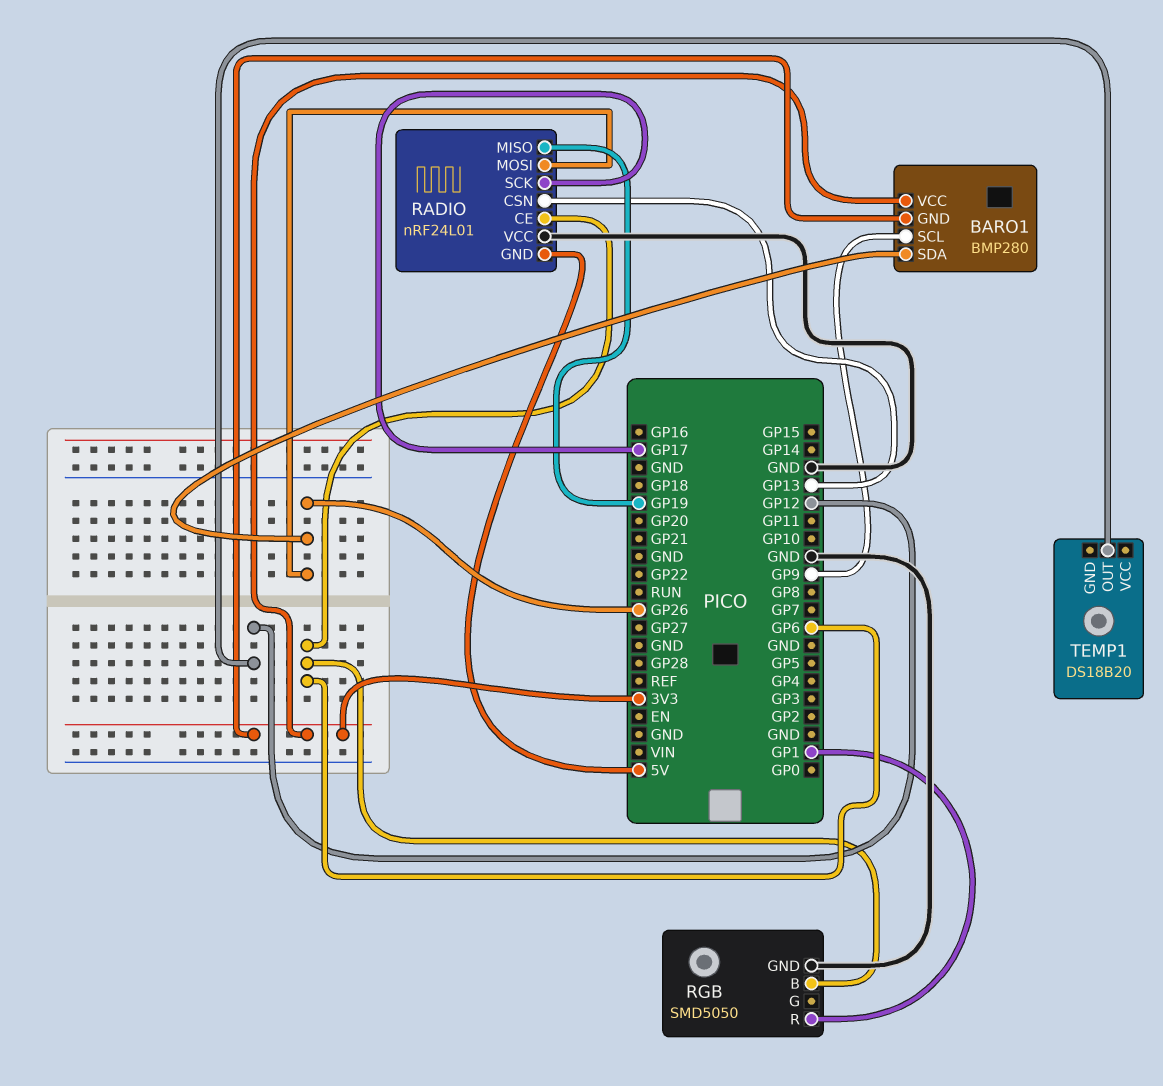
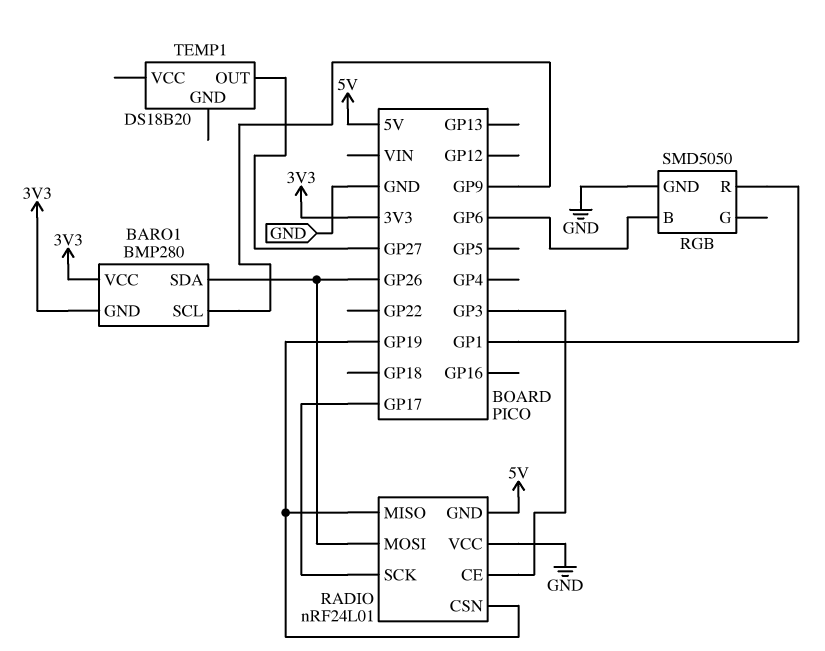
RADIO pin CE: GP6 -> GP3
RADIO pin CSN: GP13 -> GP19
TEMP1 pin OUT: GP12 -> GP27

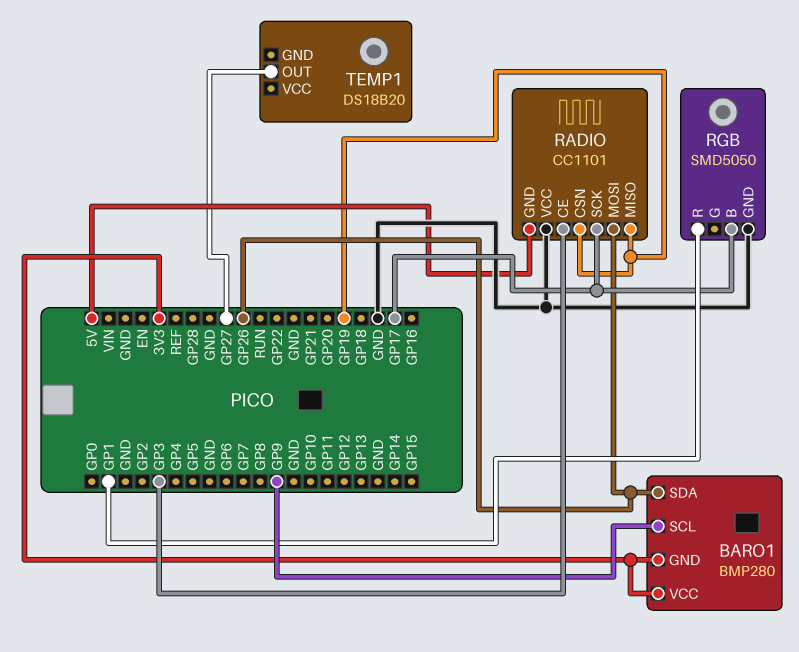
RADIO: nRF24L01 -> CC1101
RGB pin B: GP6 -> GP17

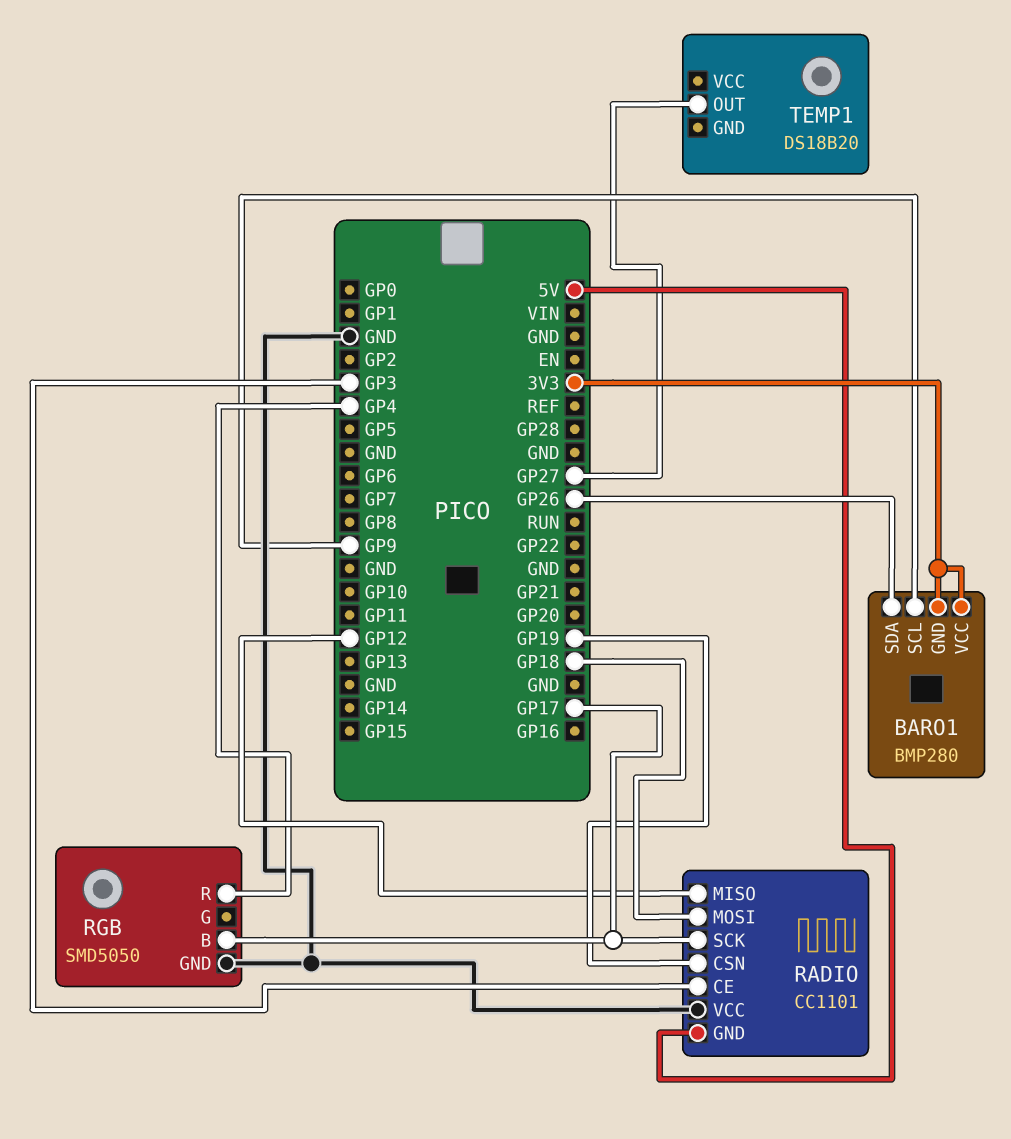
RADIO pin MISO: GP19 -> GP12
RADIO pin MOSI: GP26 -> GP18
RGB pin R: GP1 -> GP4

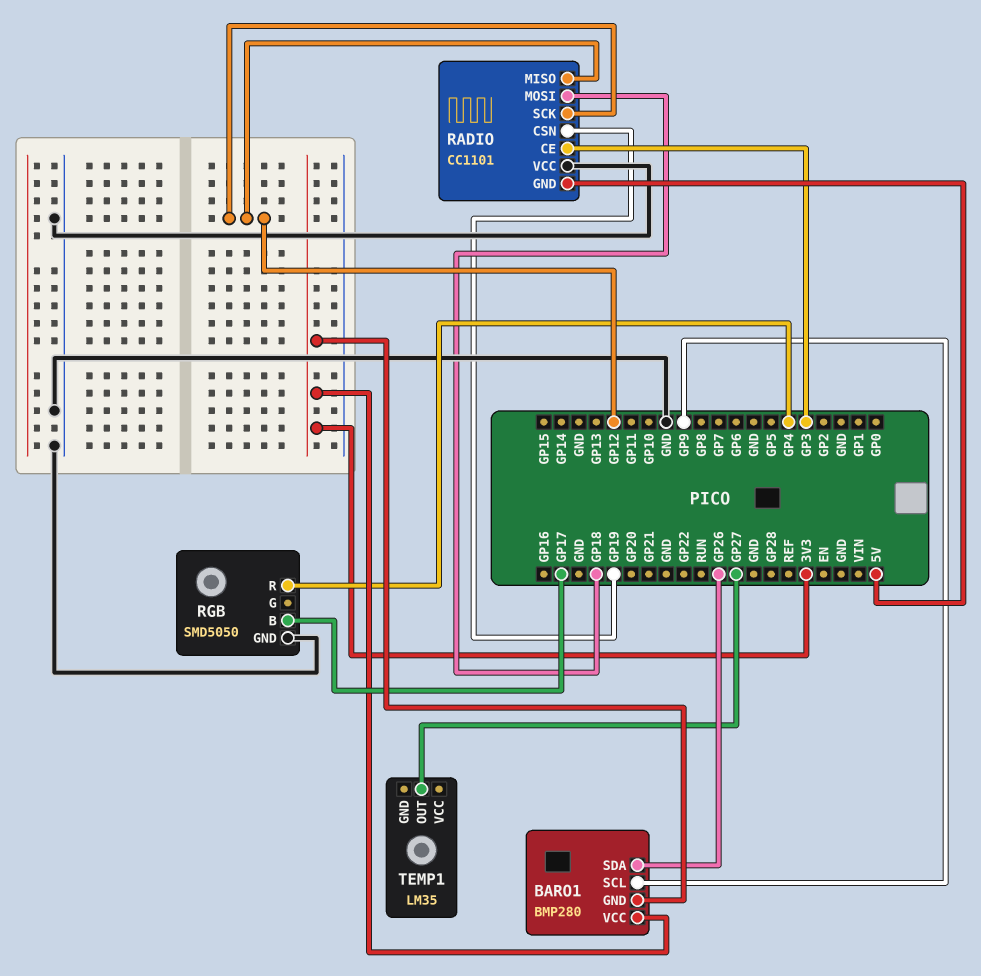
RADIO pin SCK: GP17 -> GP12
TEMP1: DS18B20 -> LM35

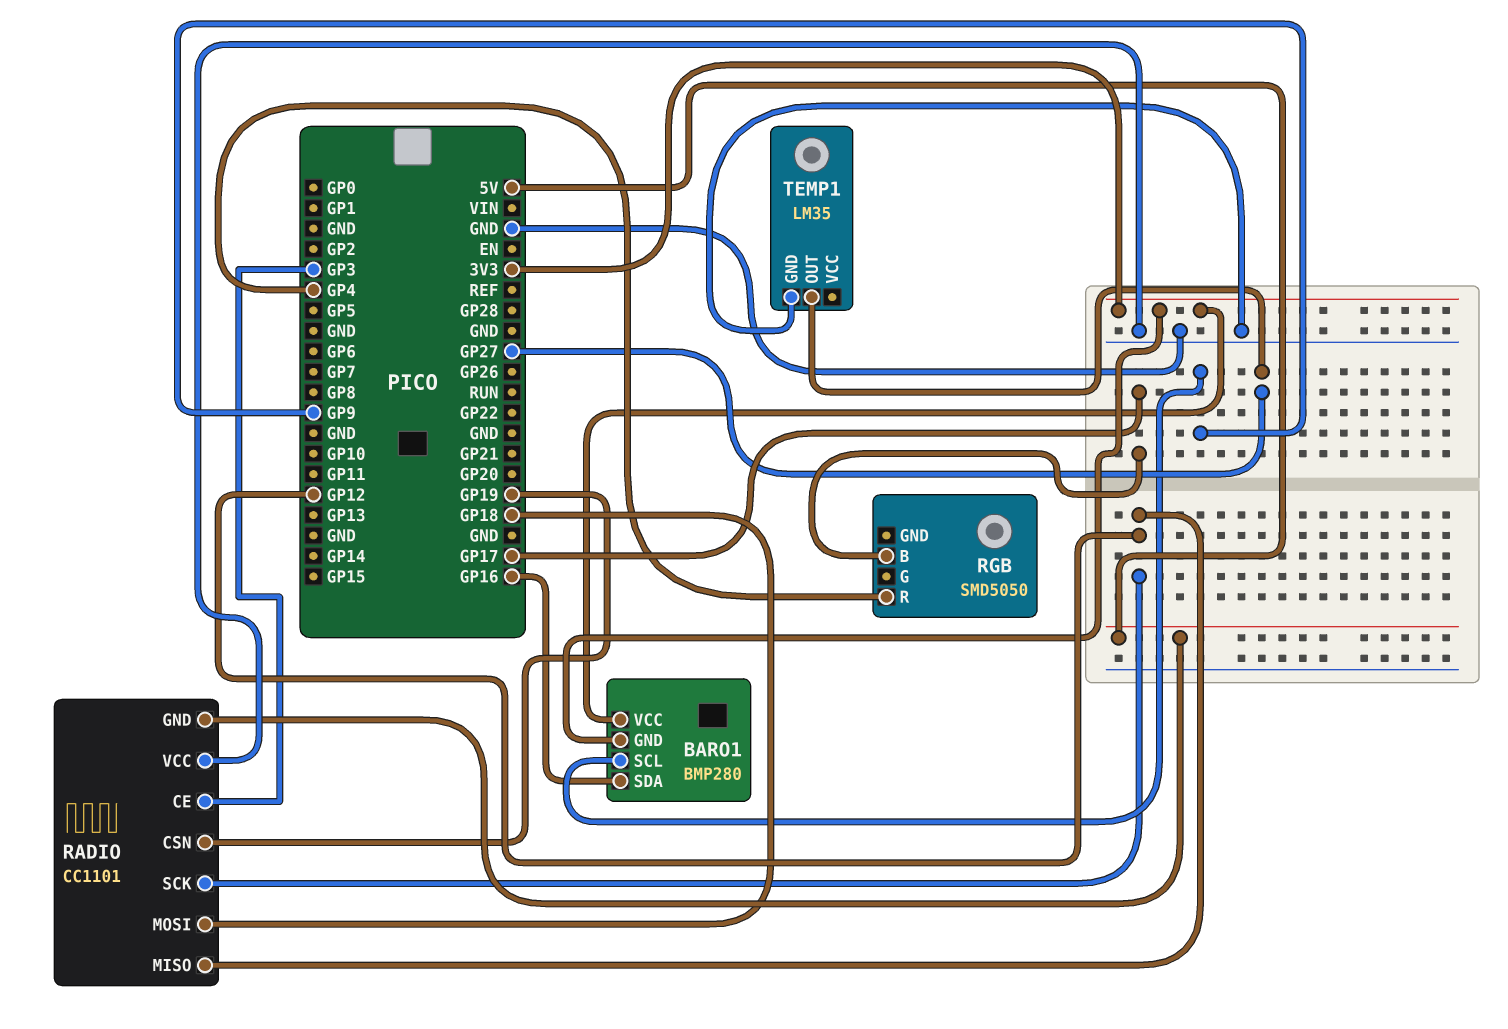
BARO1 pin SDA: GP26 -> GP16
RGB pin GND: GND -> none
TEMP1 pin GND: none -> GND

